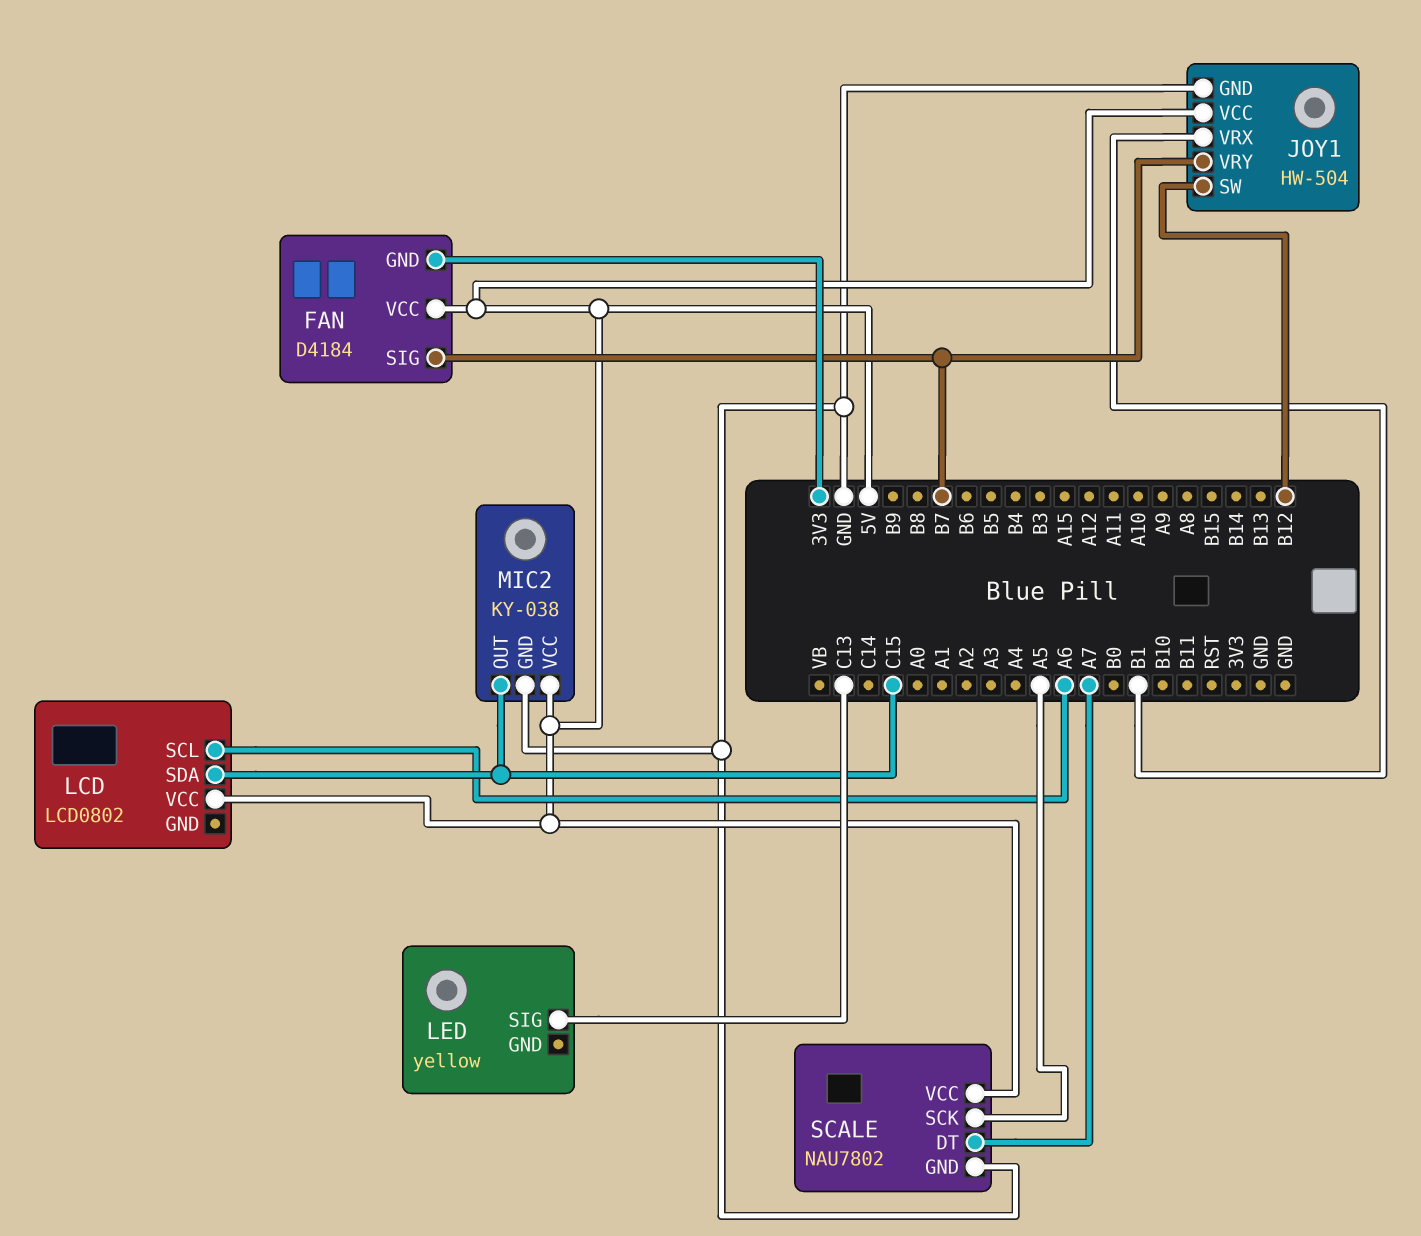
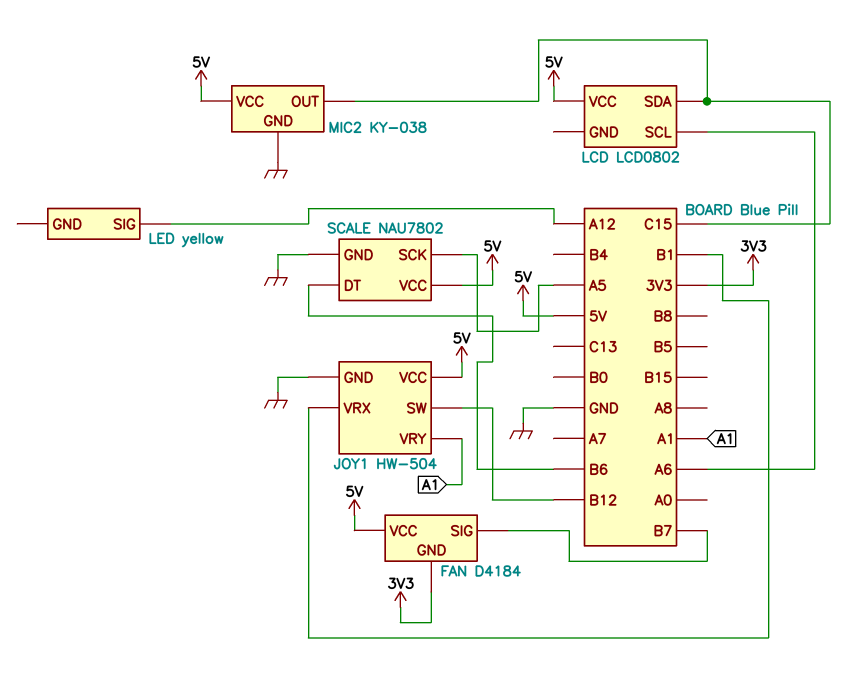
JOY1 pin VRY: B7 -> A1
LED pin SIG: C13 -> A12
SCALE pin DT: A7 -> B6

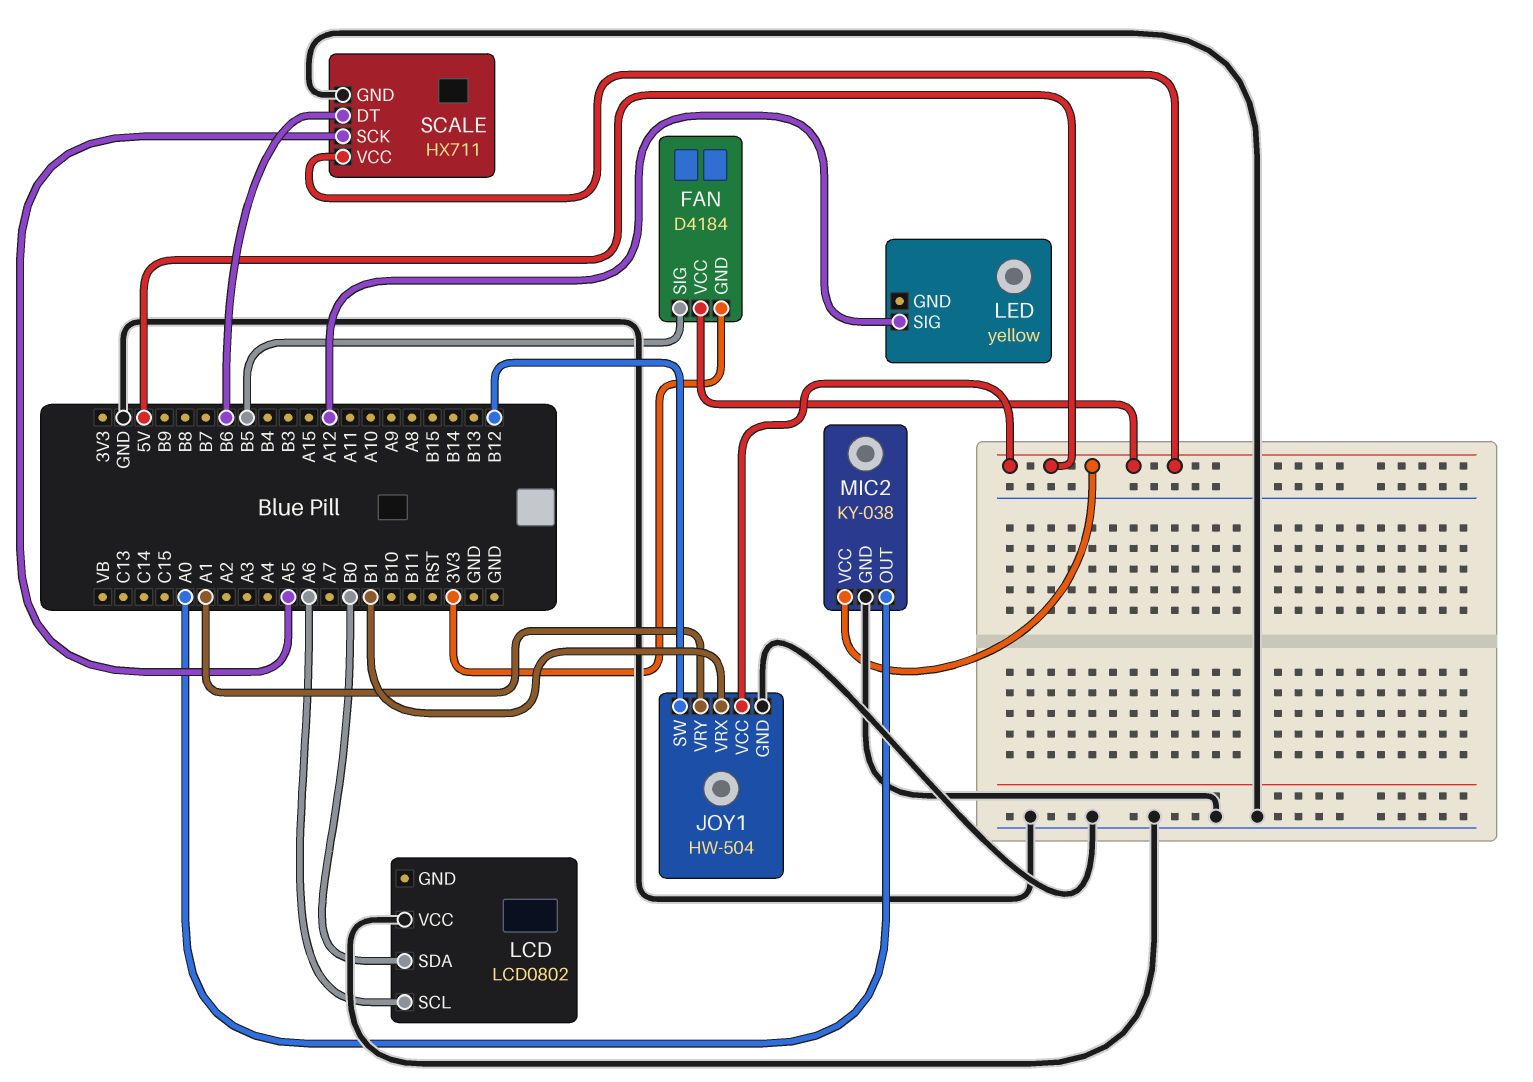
FAN pin SIG: B7 -> B5
LCD pin SDA: C15 -> B0
LCD pin VCC: 5V -> GND
MIC2 pin OUT: C15 -> A0
SCALE: NAU7802 -> HX711

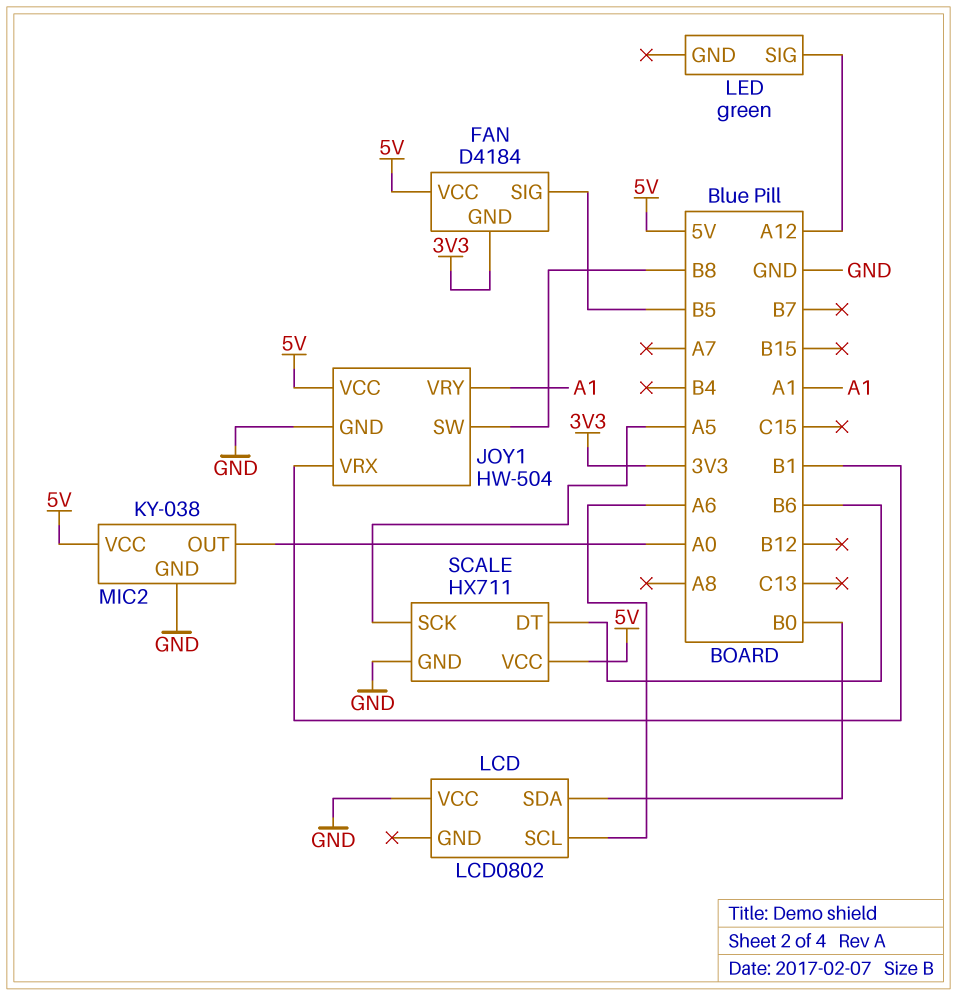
JOY1 pin SW: B12 -> B8
LED: yellow -> green

